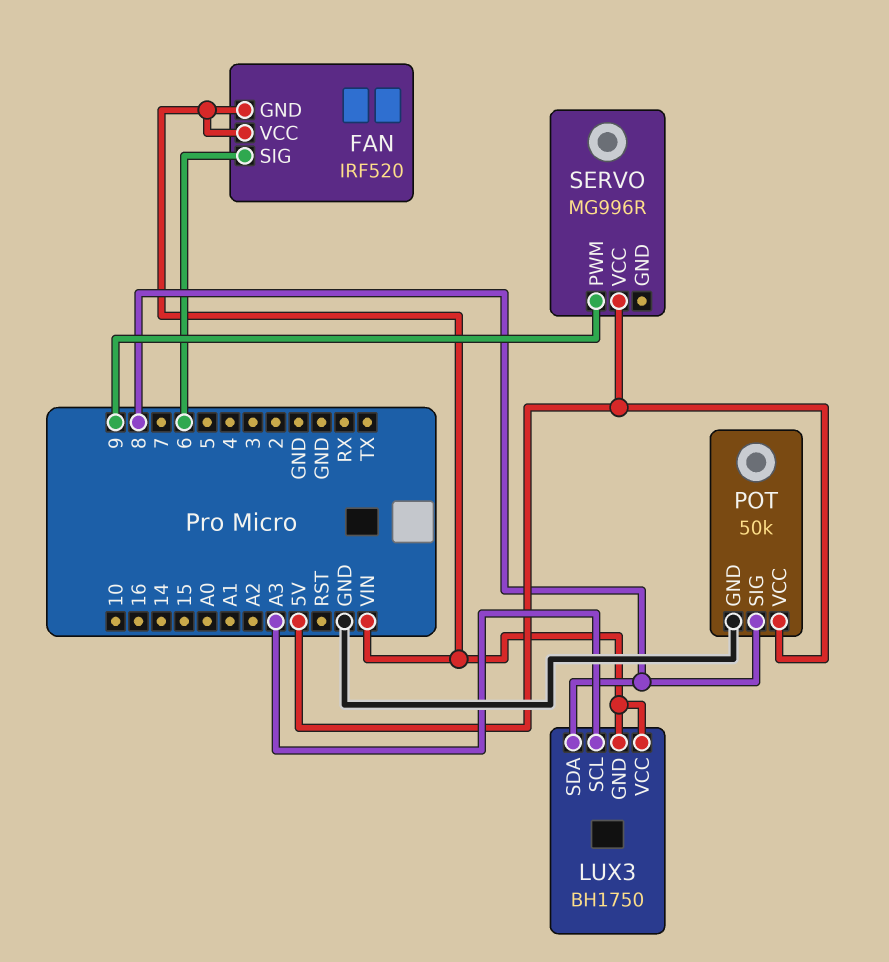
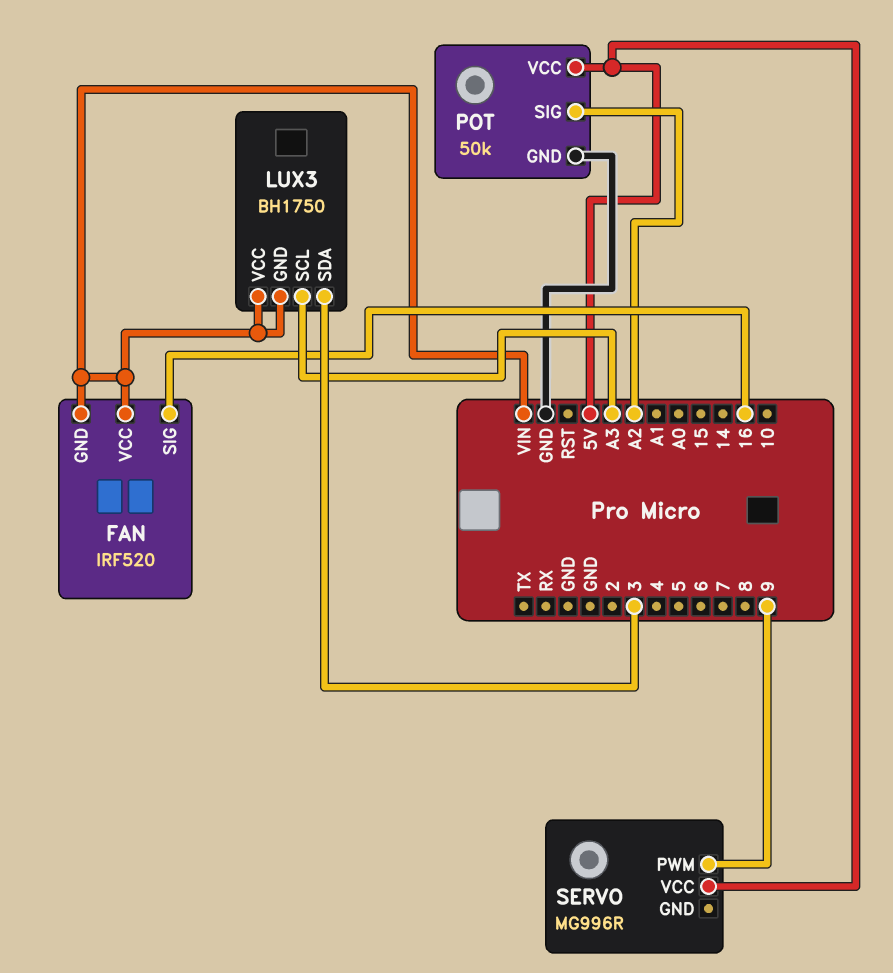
FAN pin SIG: 6 -> 16
LUX3 pin SDA: 8 -> 3
POT pin SIG: 8 -> A2

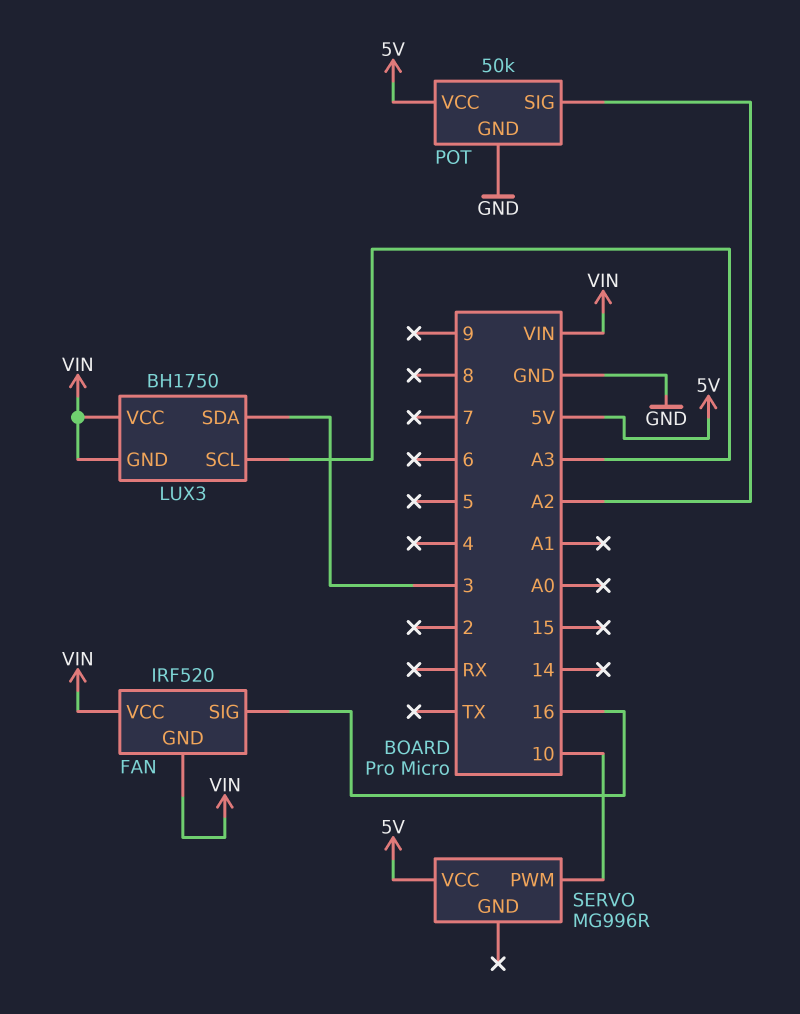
SERVO pin PWM: 9 -> 10

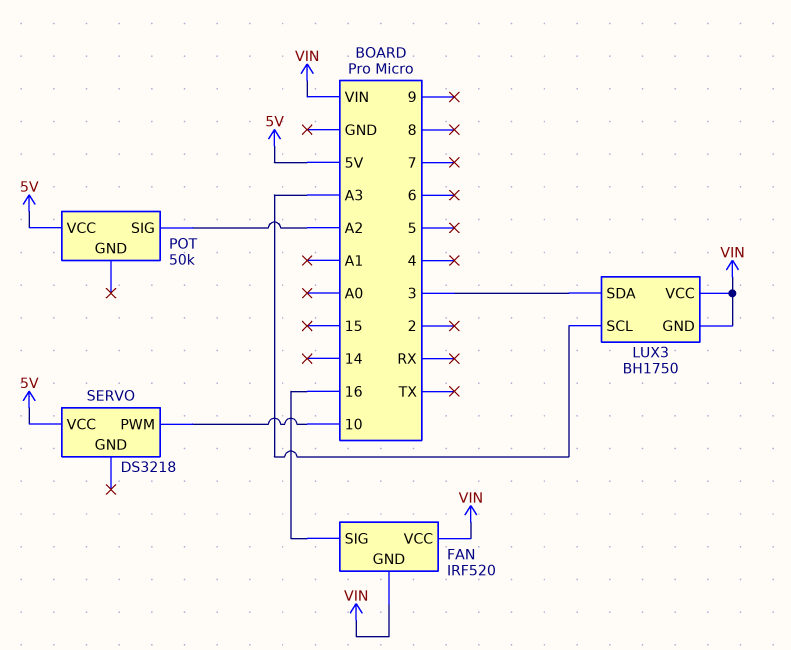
POT pin GND: GND -> none
SERVO: MG996R -> DS3218

